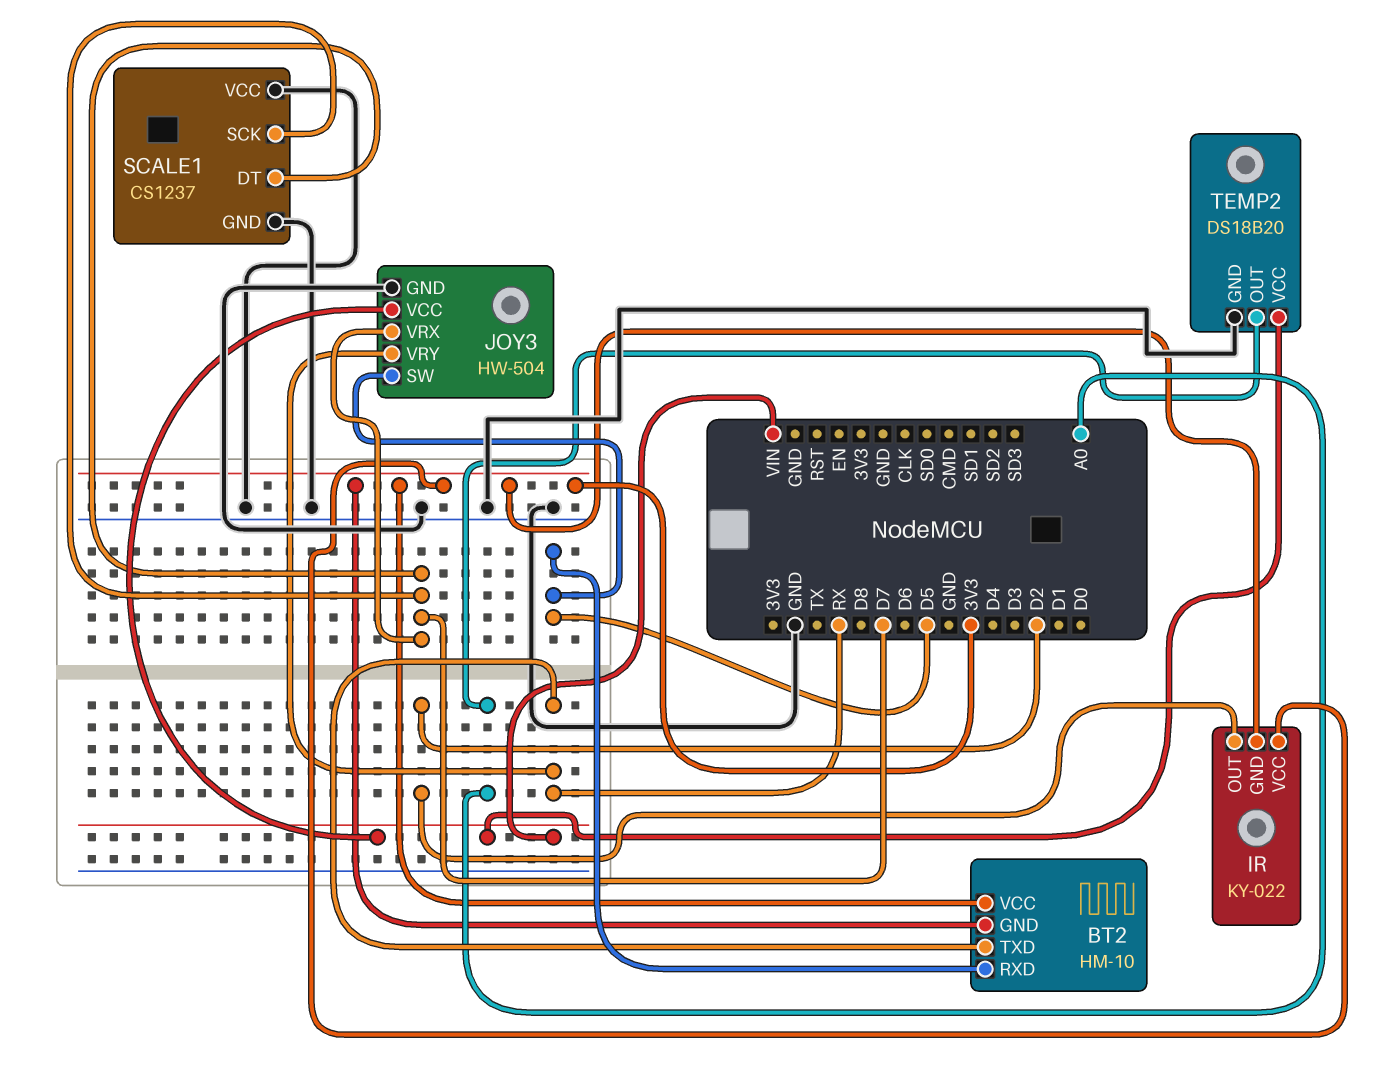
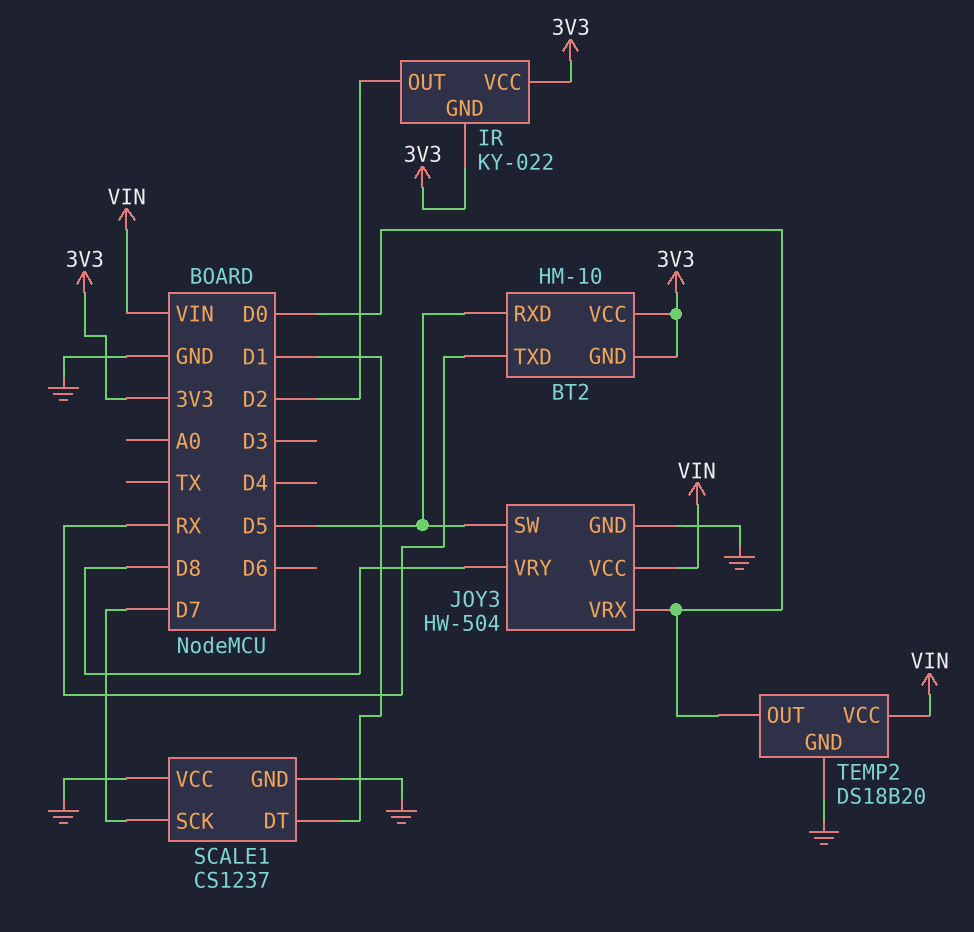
JOY3 pin VRX: D7 -> D0
JOY3 pin VRY: RX -> D8
SCALE1 pin DT: D7 -> D1
TEMP2 pin OUT: A0 -> D0

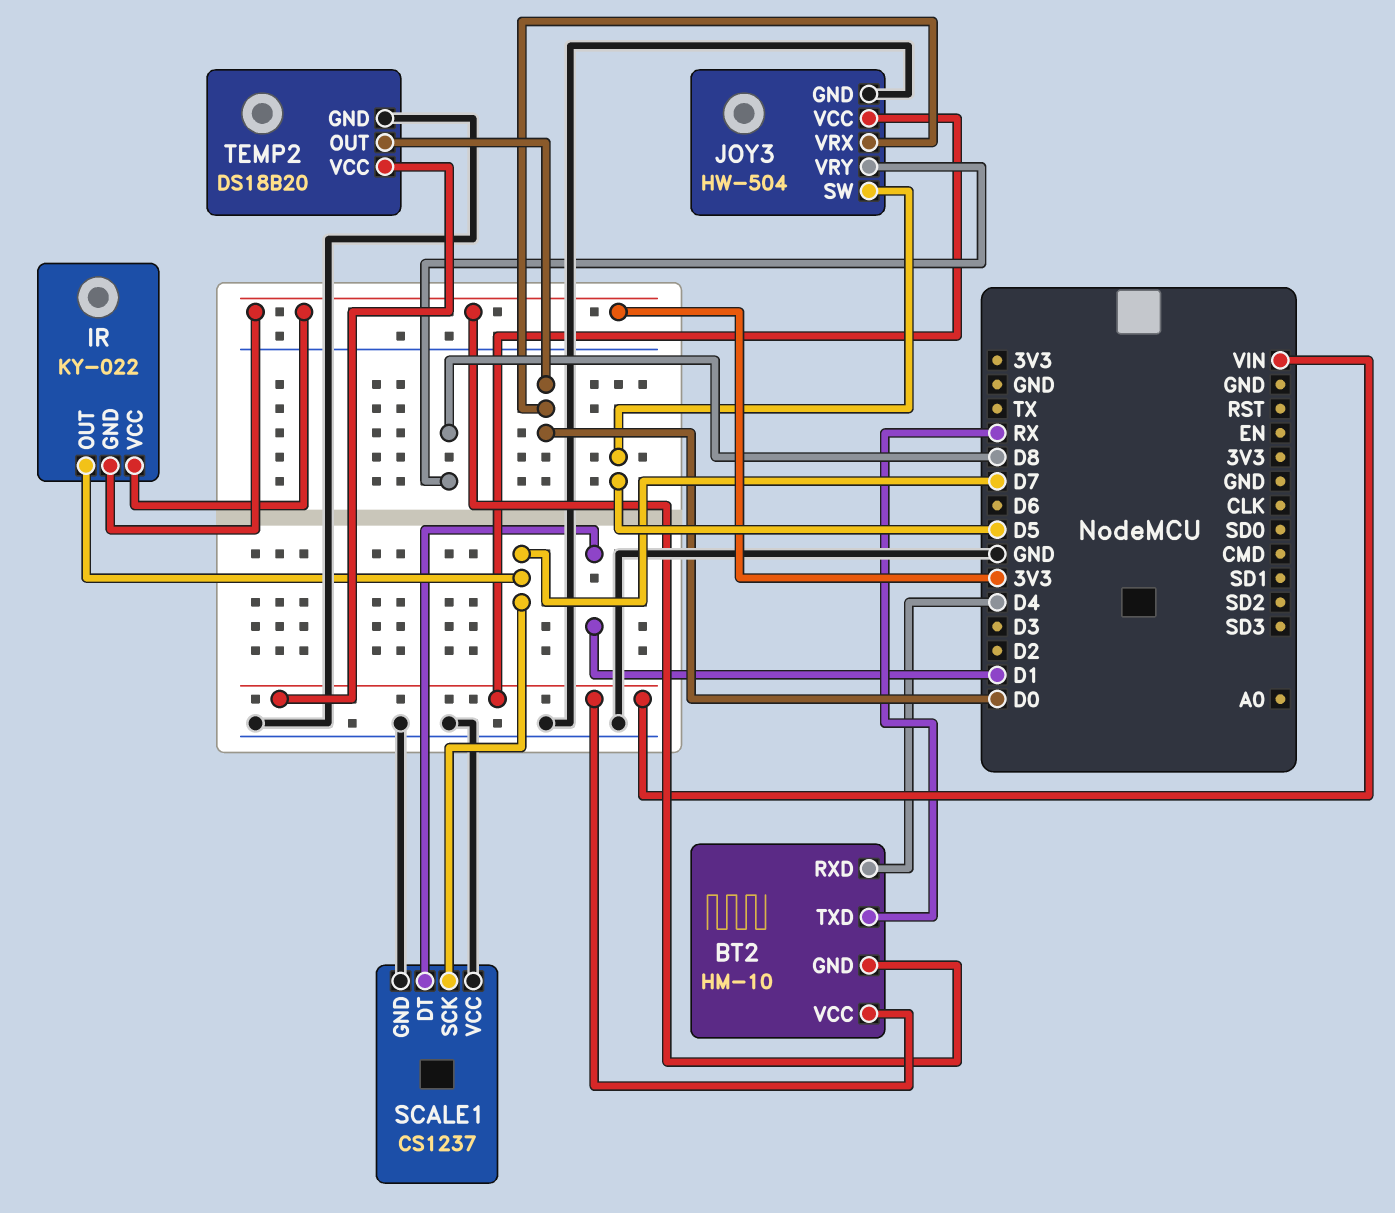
BT2 pin RXD: D5 -> D4
BT2 pin VCC: 3V3 -> VIN
IR pin OUT: D2 -> D7

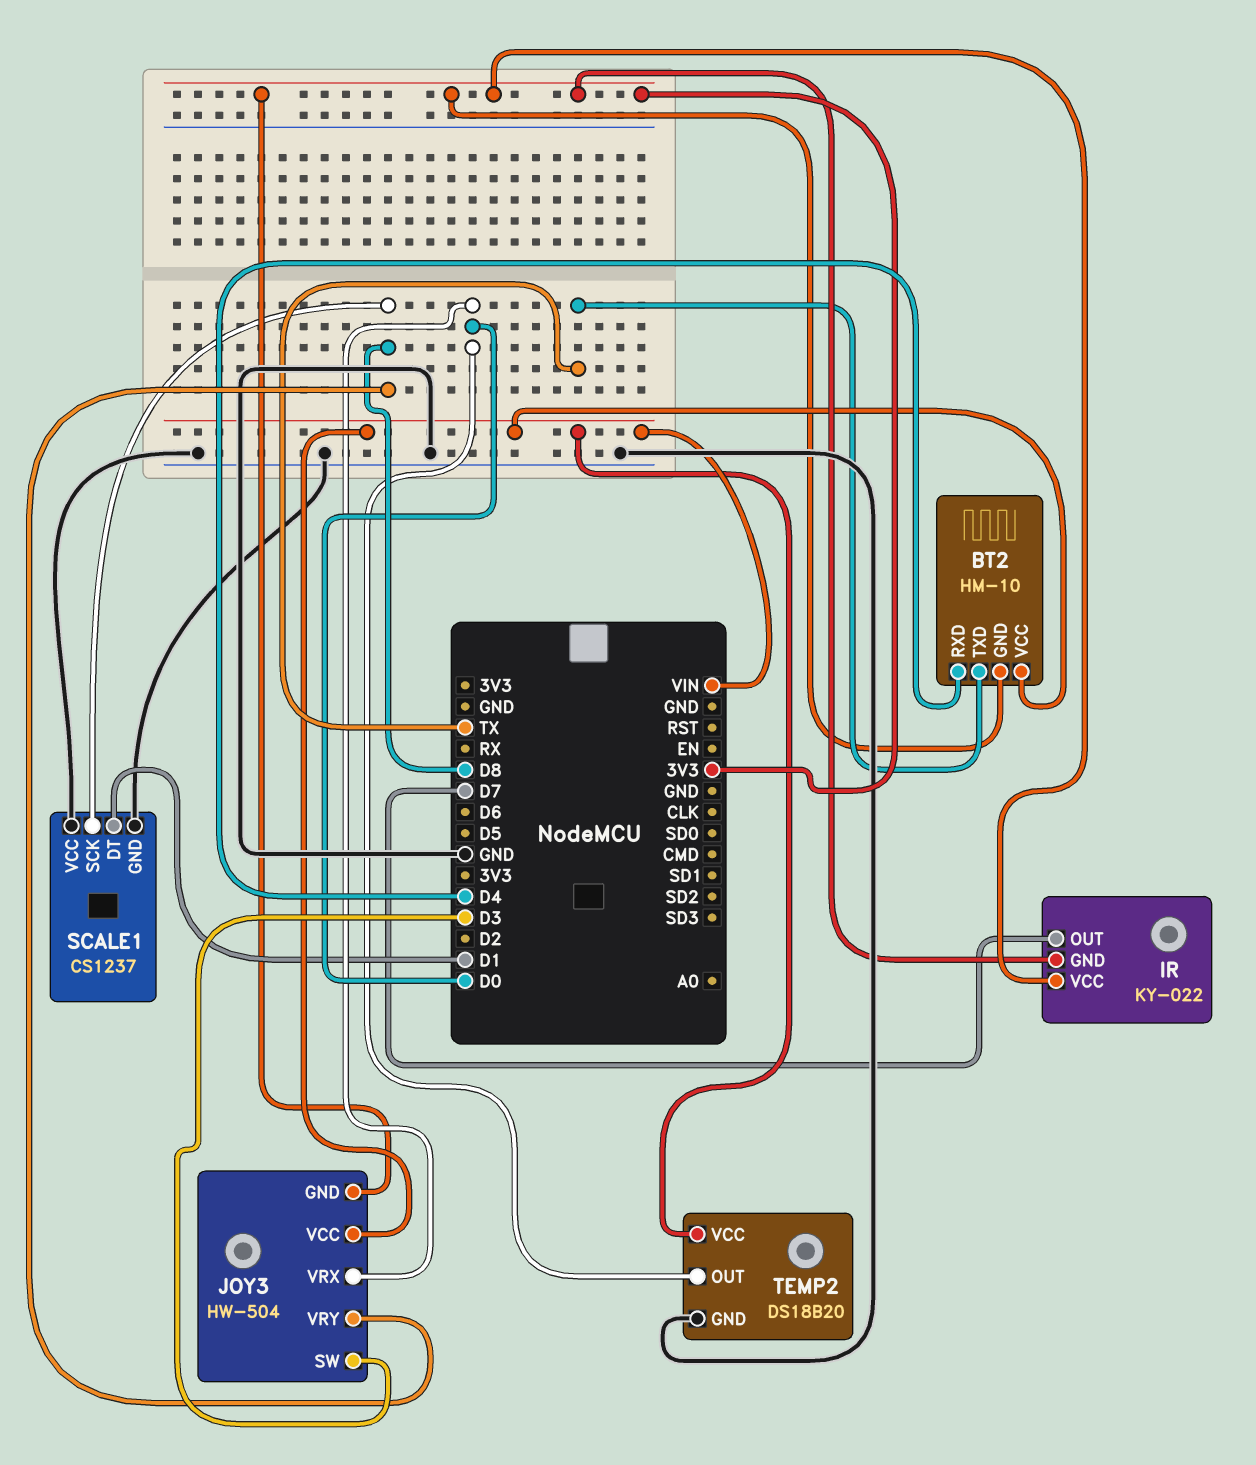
BT2 pin TXD: RX -> TX
JOY3 pin GND: GND -> 3V3
JOY3 pin SW: D5 -> D3
SCALE1 pin SCK: D7 -> D8

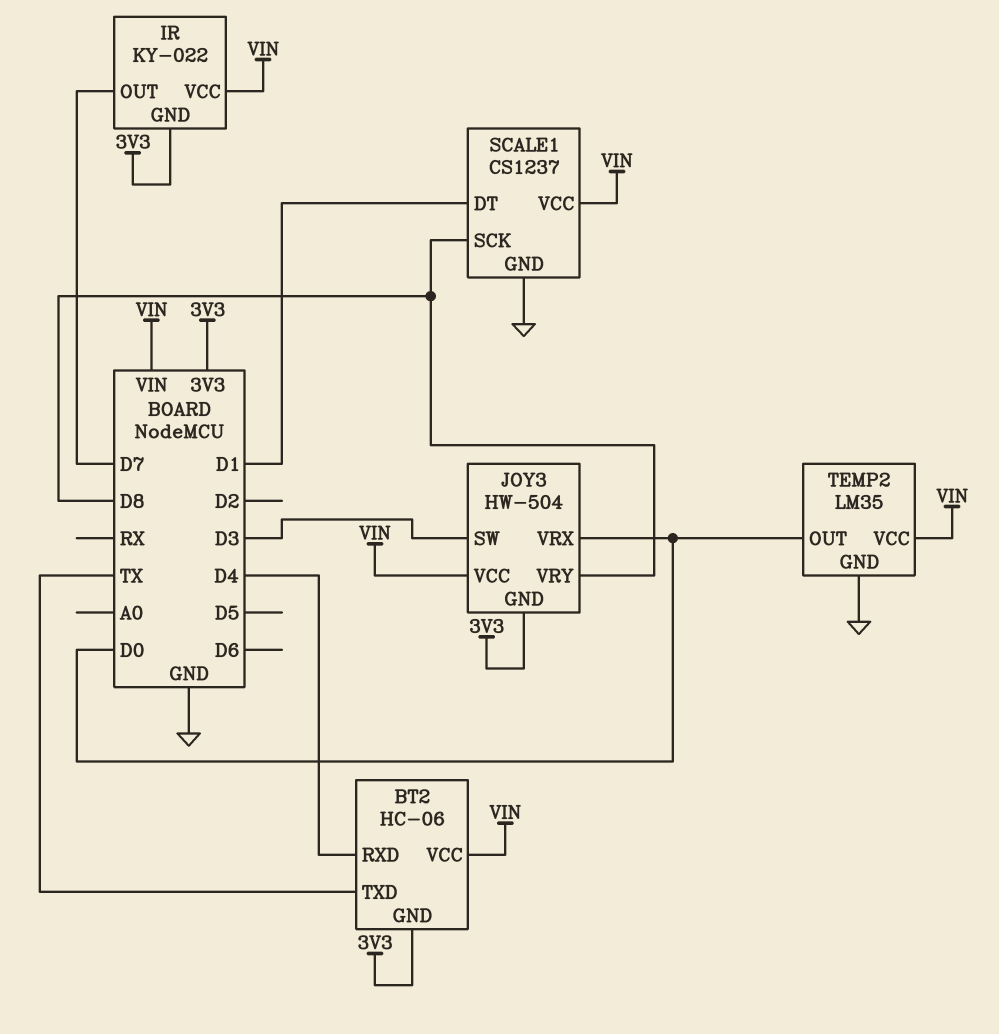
BT2: HM-10 -> HC-06
IR pin VCC: 3V3 -> VIN
SCALE1 pin VCC: GND -> VIN
TEMP2: DS18B20 -> LM35

